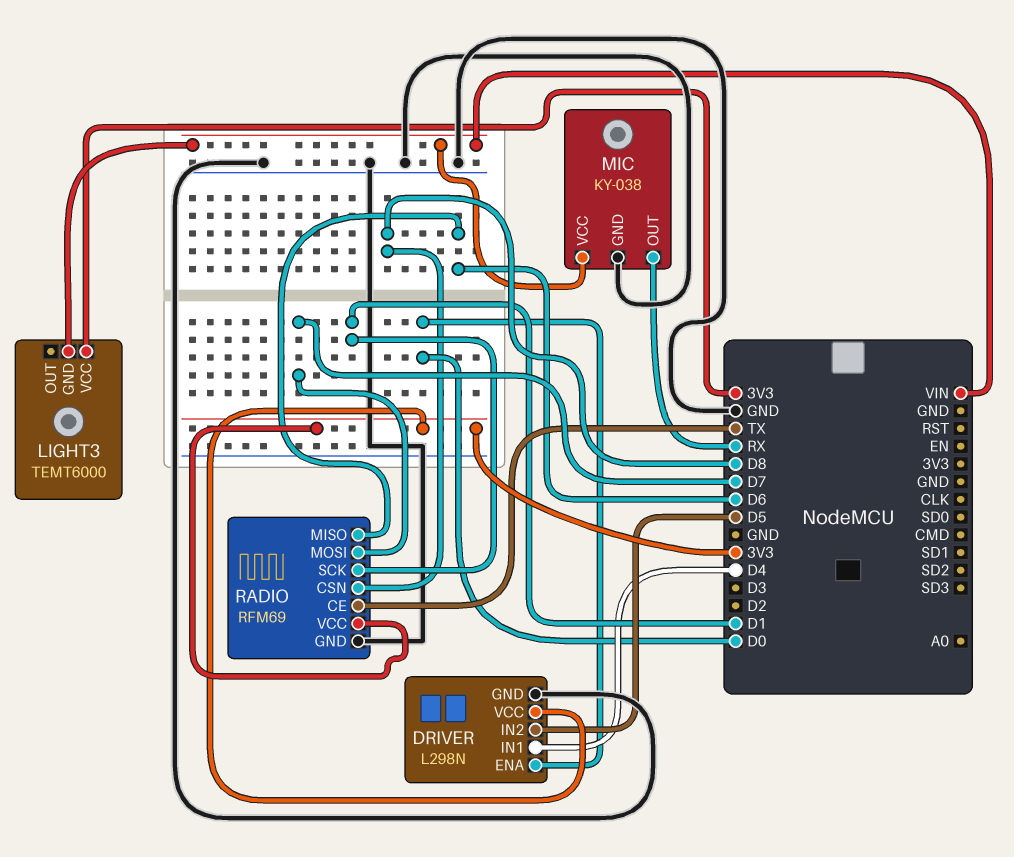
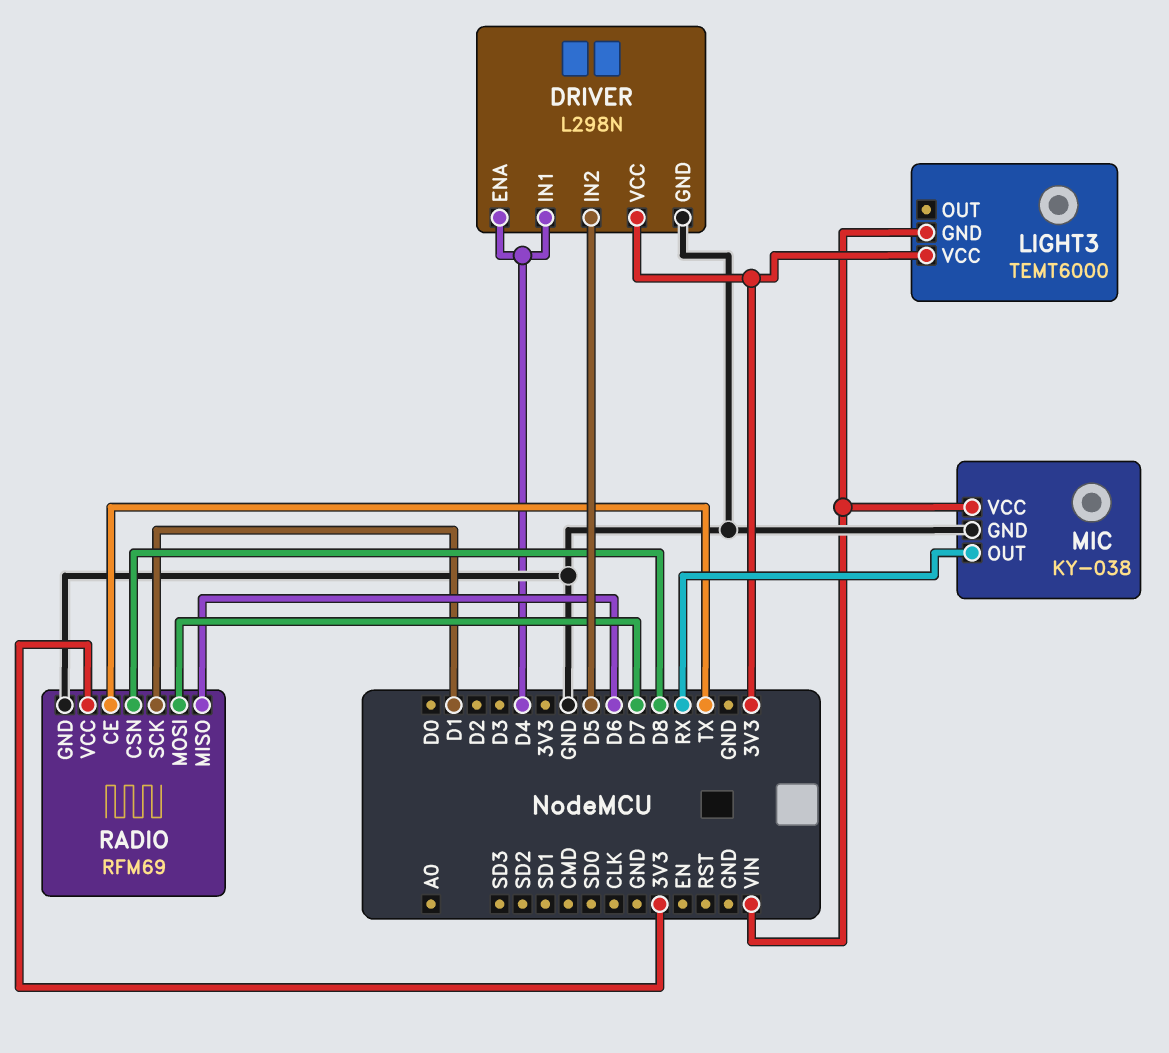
DRIVER pin ENA: D0 -> D4

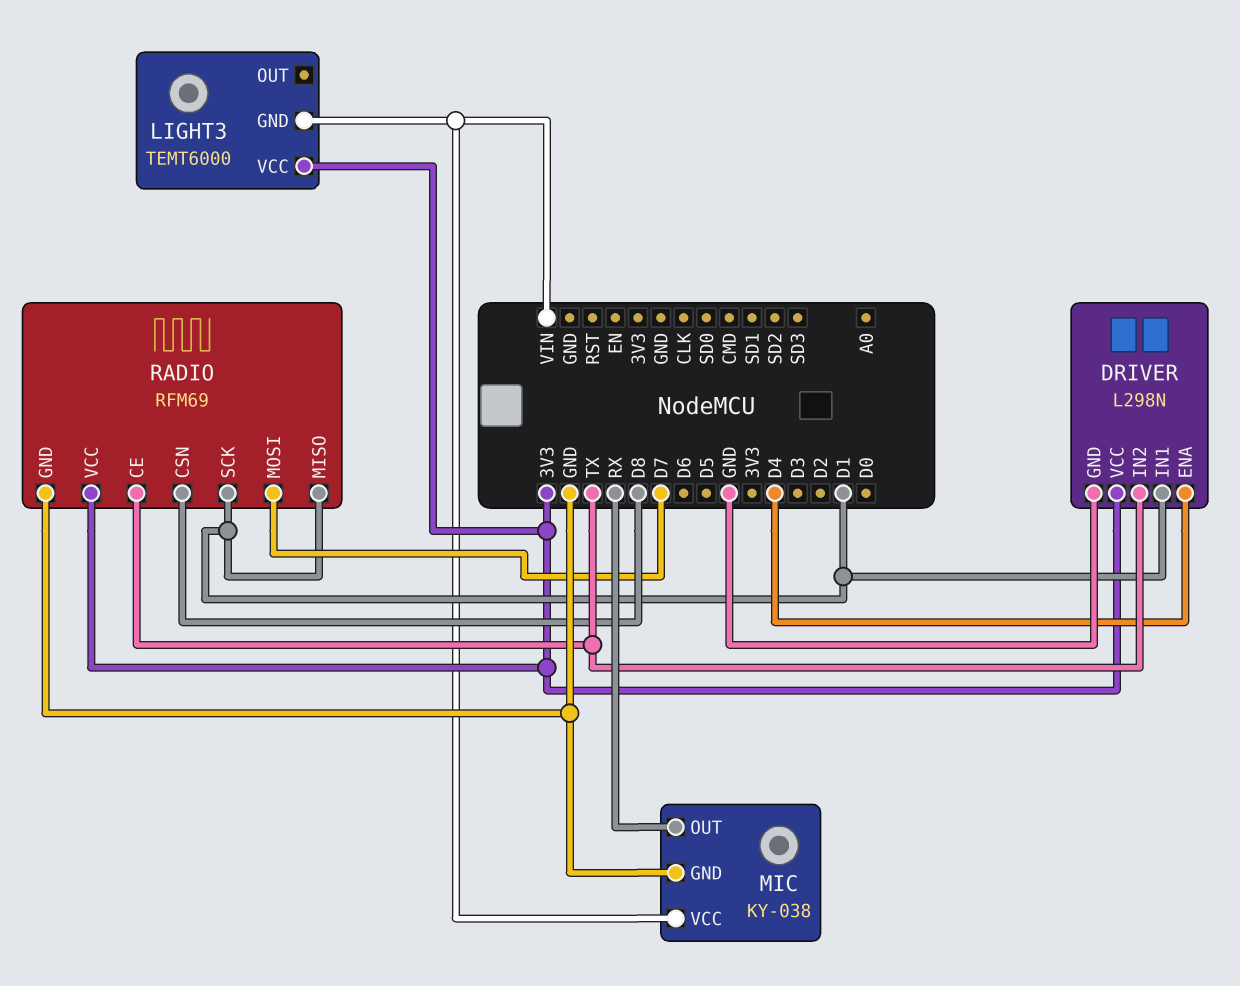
DRIVER pin IN1: D4 -> D1
DRIVER pin IN2: D5 -> TX
RADIO pin MISO: D6 -> D1

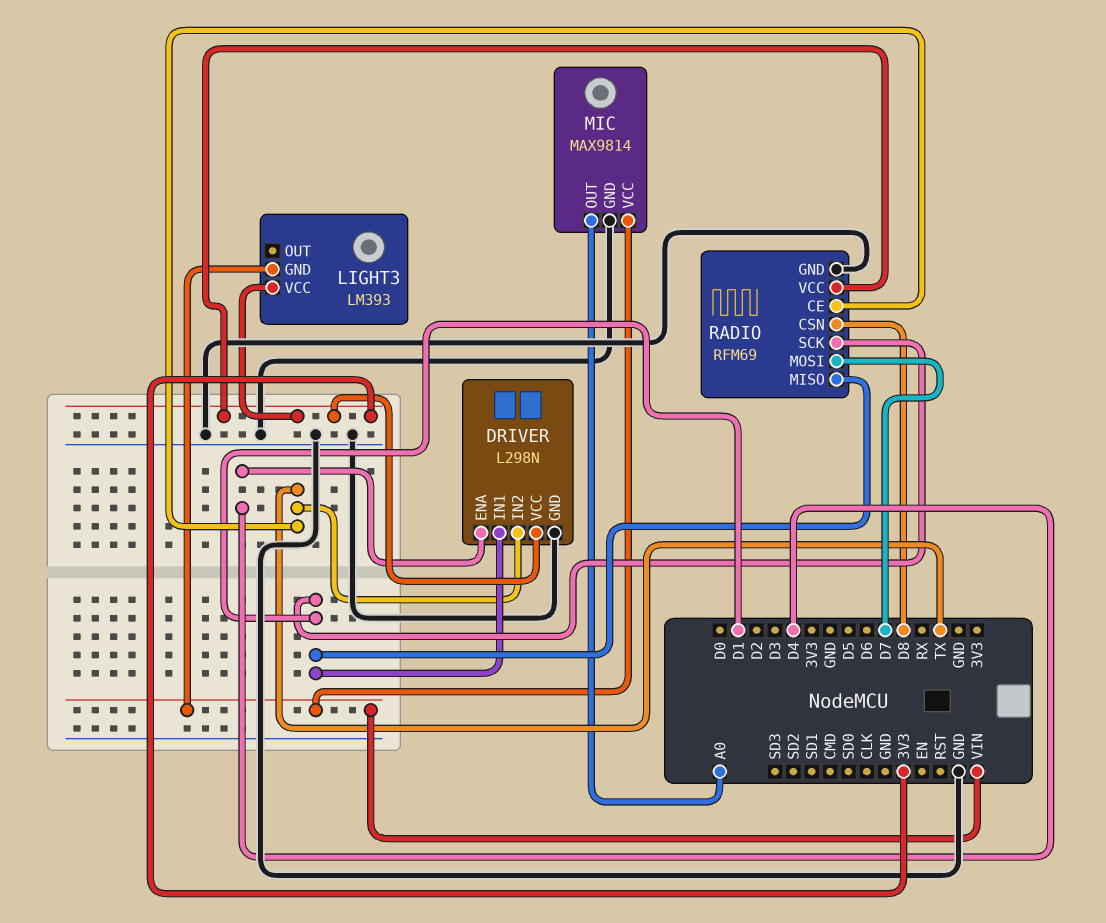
LIGHT3: TEMT6000 -> LM393
MIC: KY-038 -> MAX9814
MIC pin OUT: RX -> A0

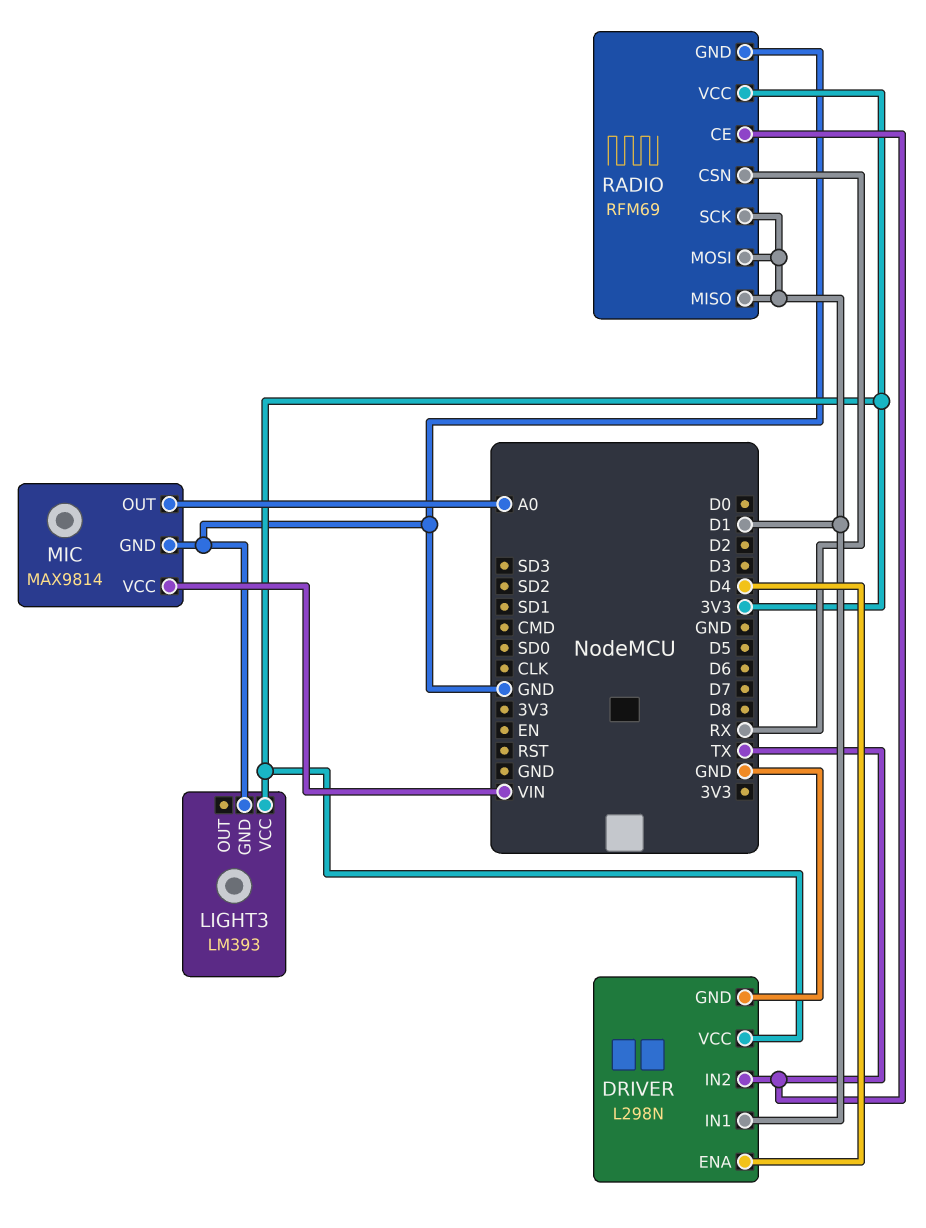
LIGHT3 pin GND: VIN -> GND
RADIO pin CSN: D8 -> RX
RADIO pin MOSI: D7 -> D1

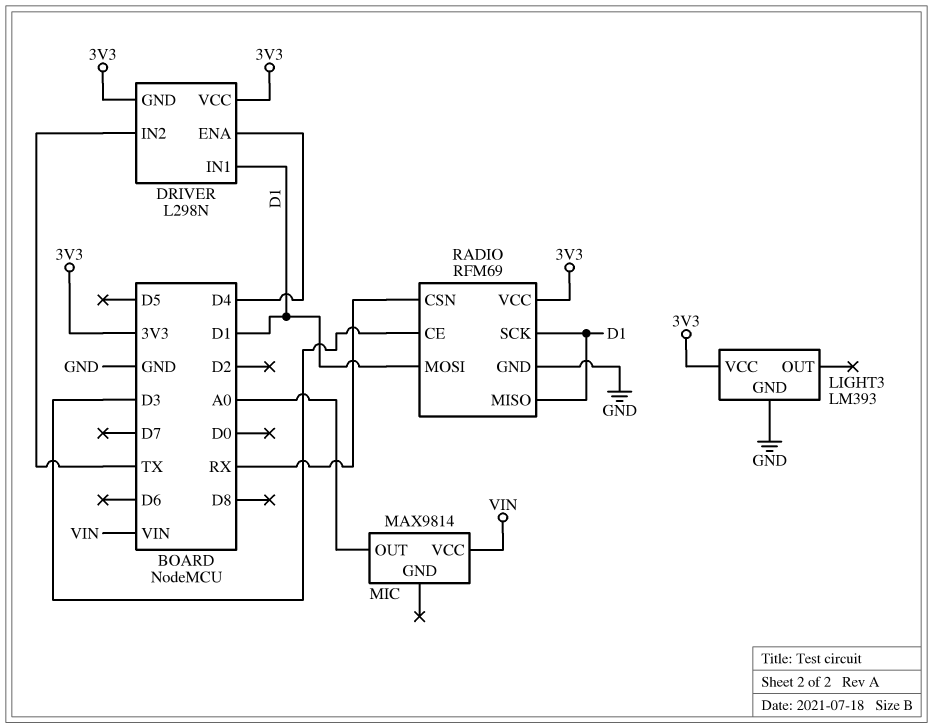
DRIVER pin GND: GND -> 3V3
MIC pin GND: GND -> none
RADIO pin CE: TX -> D3

